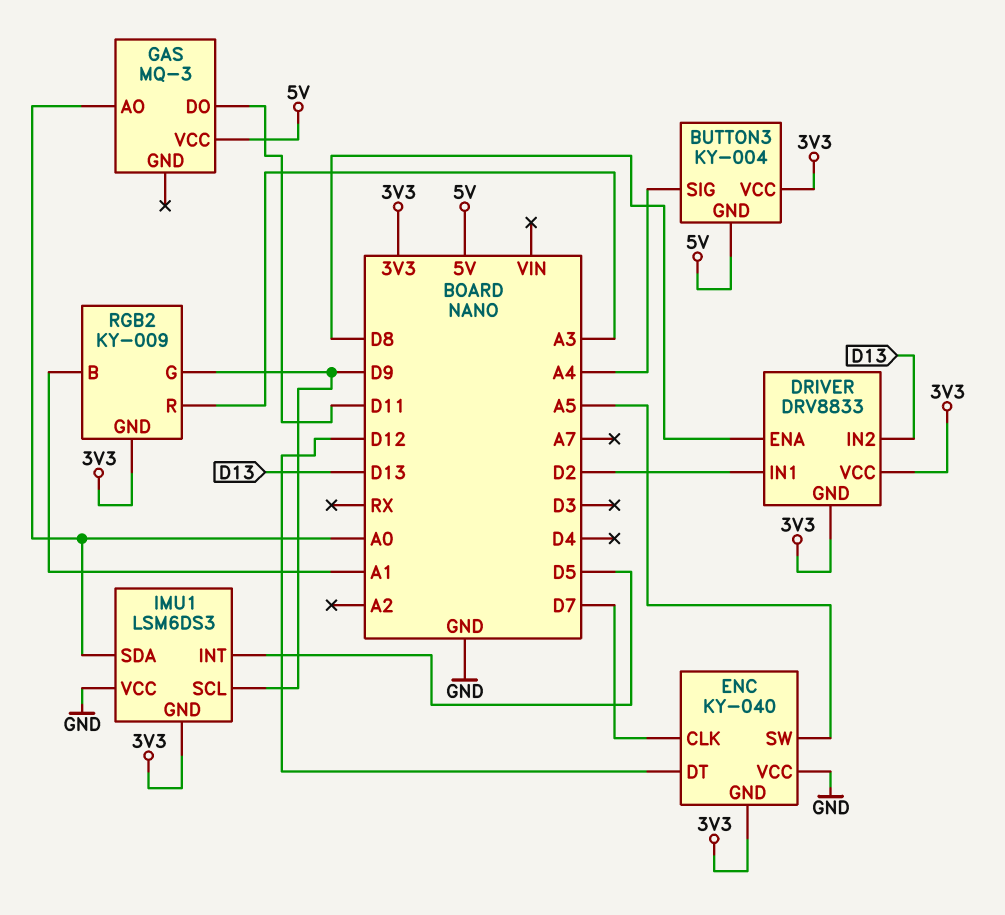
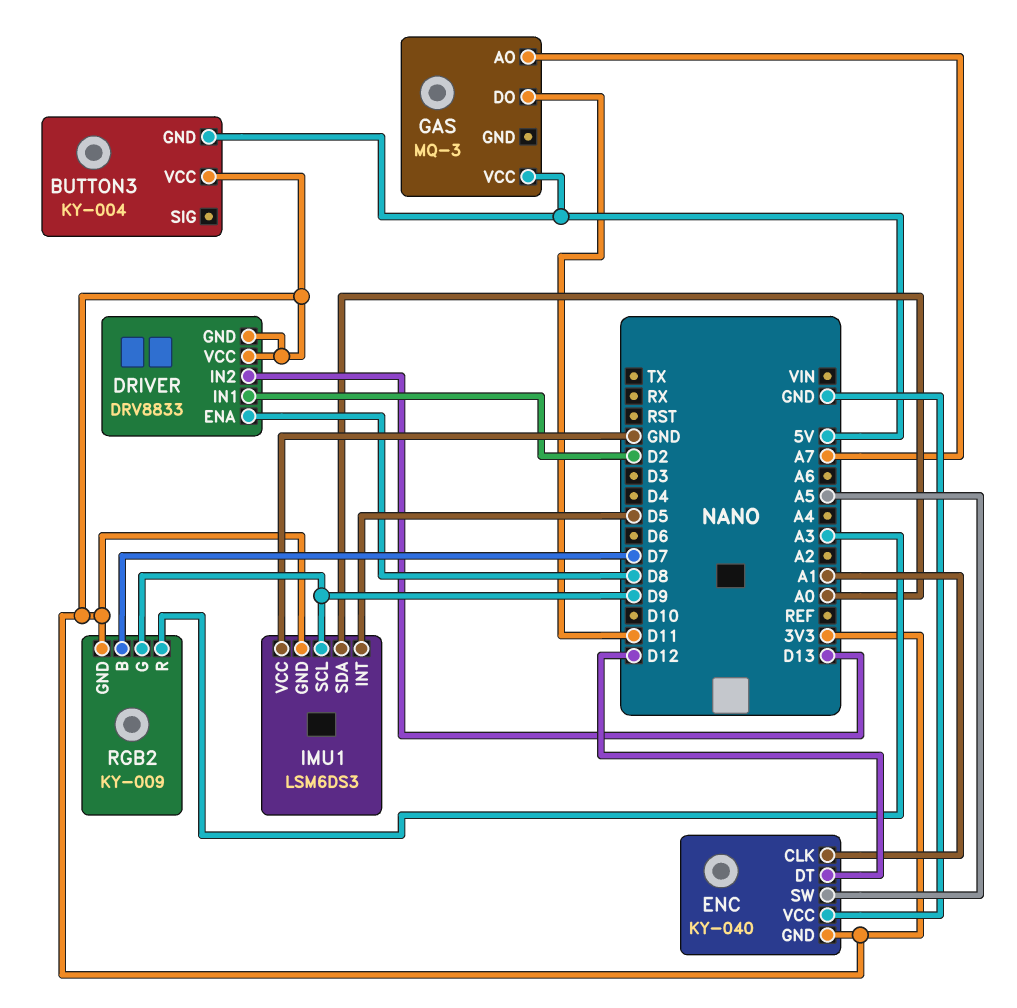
BUTTON3 pin SIG: A4 -> none
ENC pin CLK: D7 -> A1
GAS pin AO: A0 -> A7
RGB2 pin B: A1 -> D7

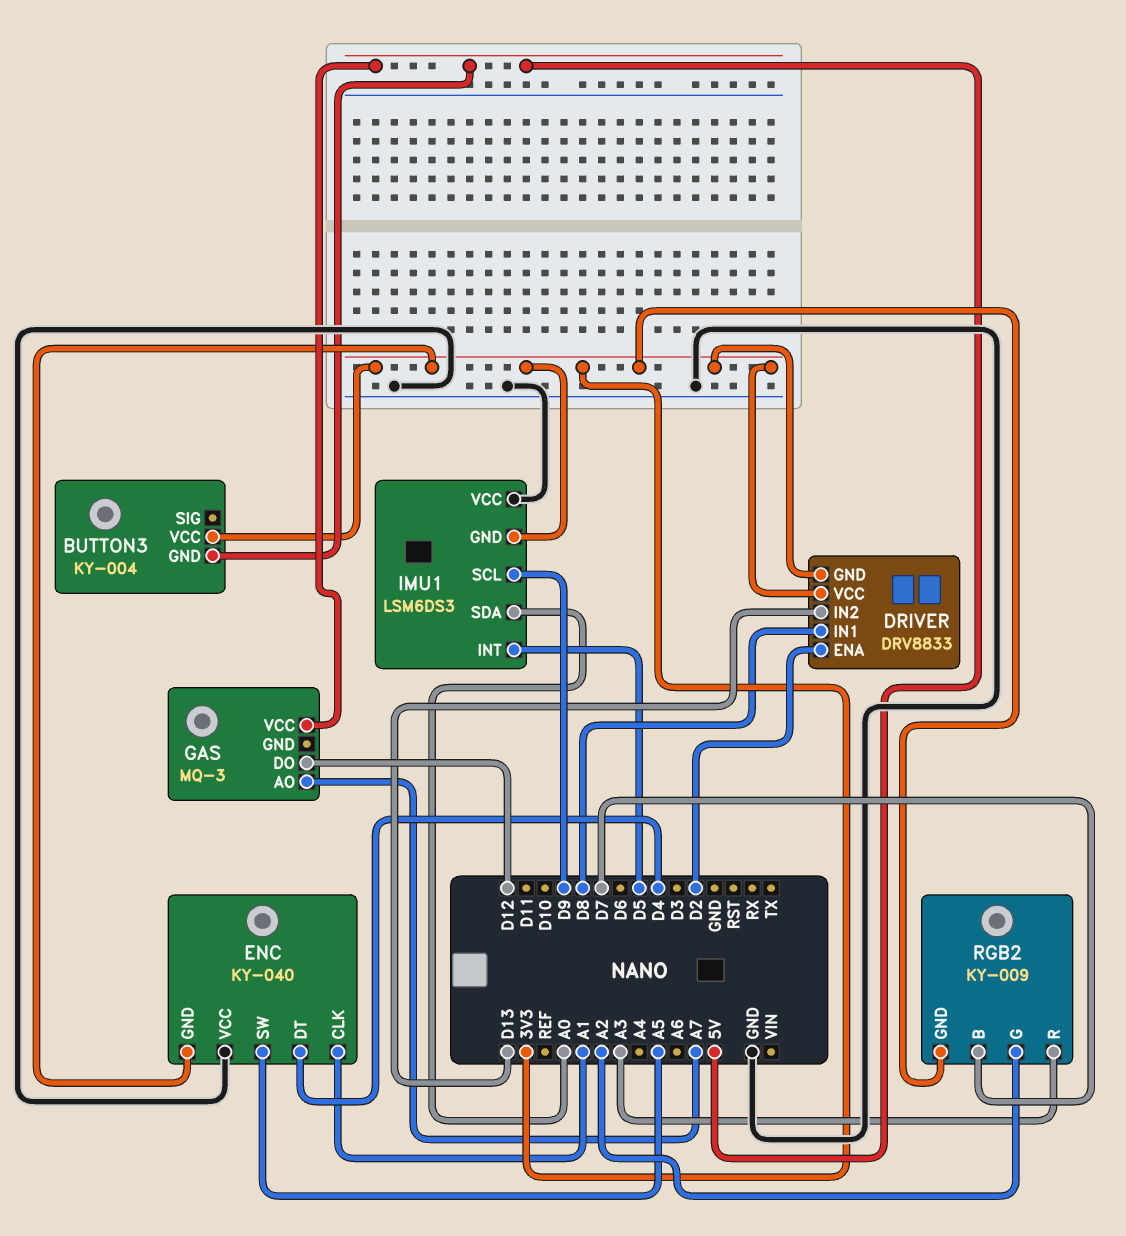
DRIVER pin ENA: D8 -> D2
DRIVER pin IN1: D2 -> D8
ENC pin DT: D12 -> D4
GAS pin DO: D11 -> D12
RGB2 pin G: D9 -> A2

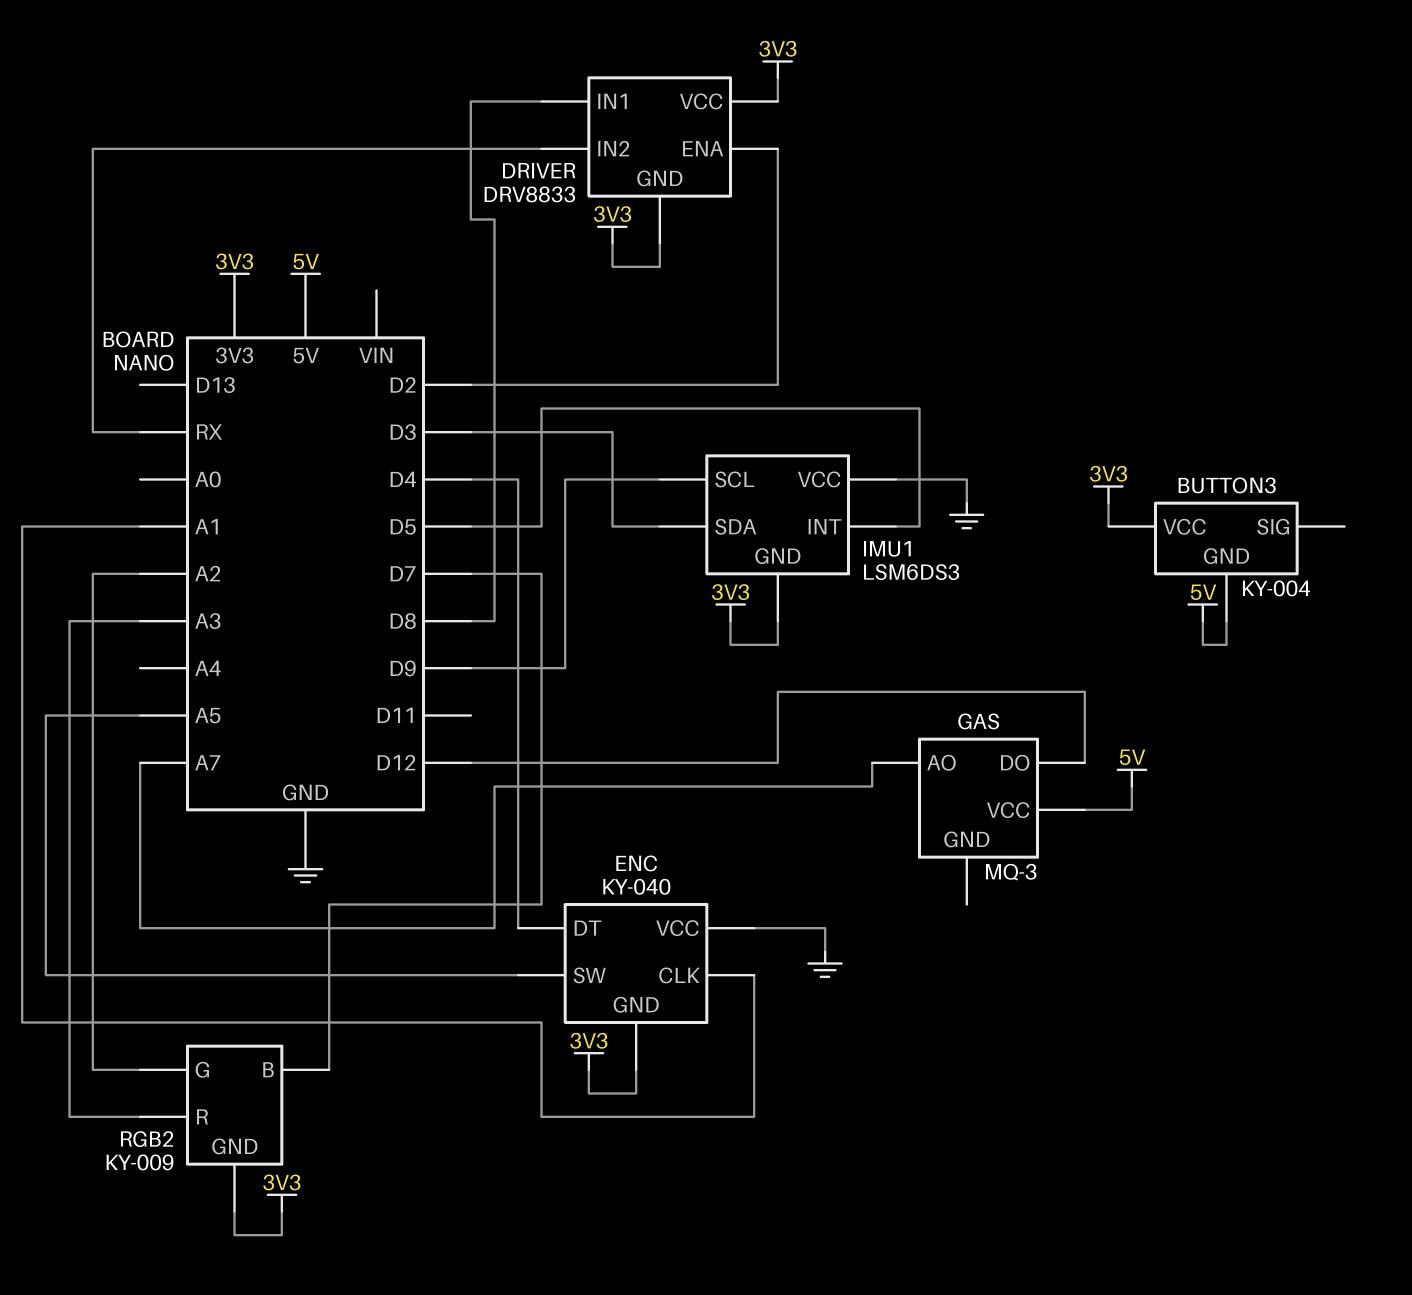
DRIVER pin IN2: D13 -> RX
IMU1 pin SDA: A0 -> D3

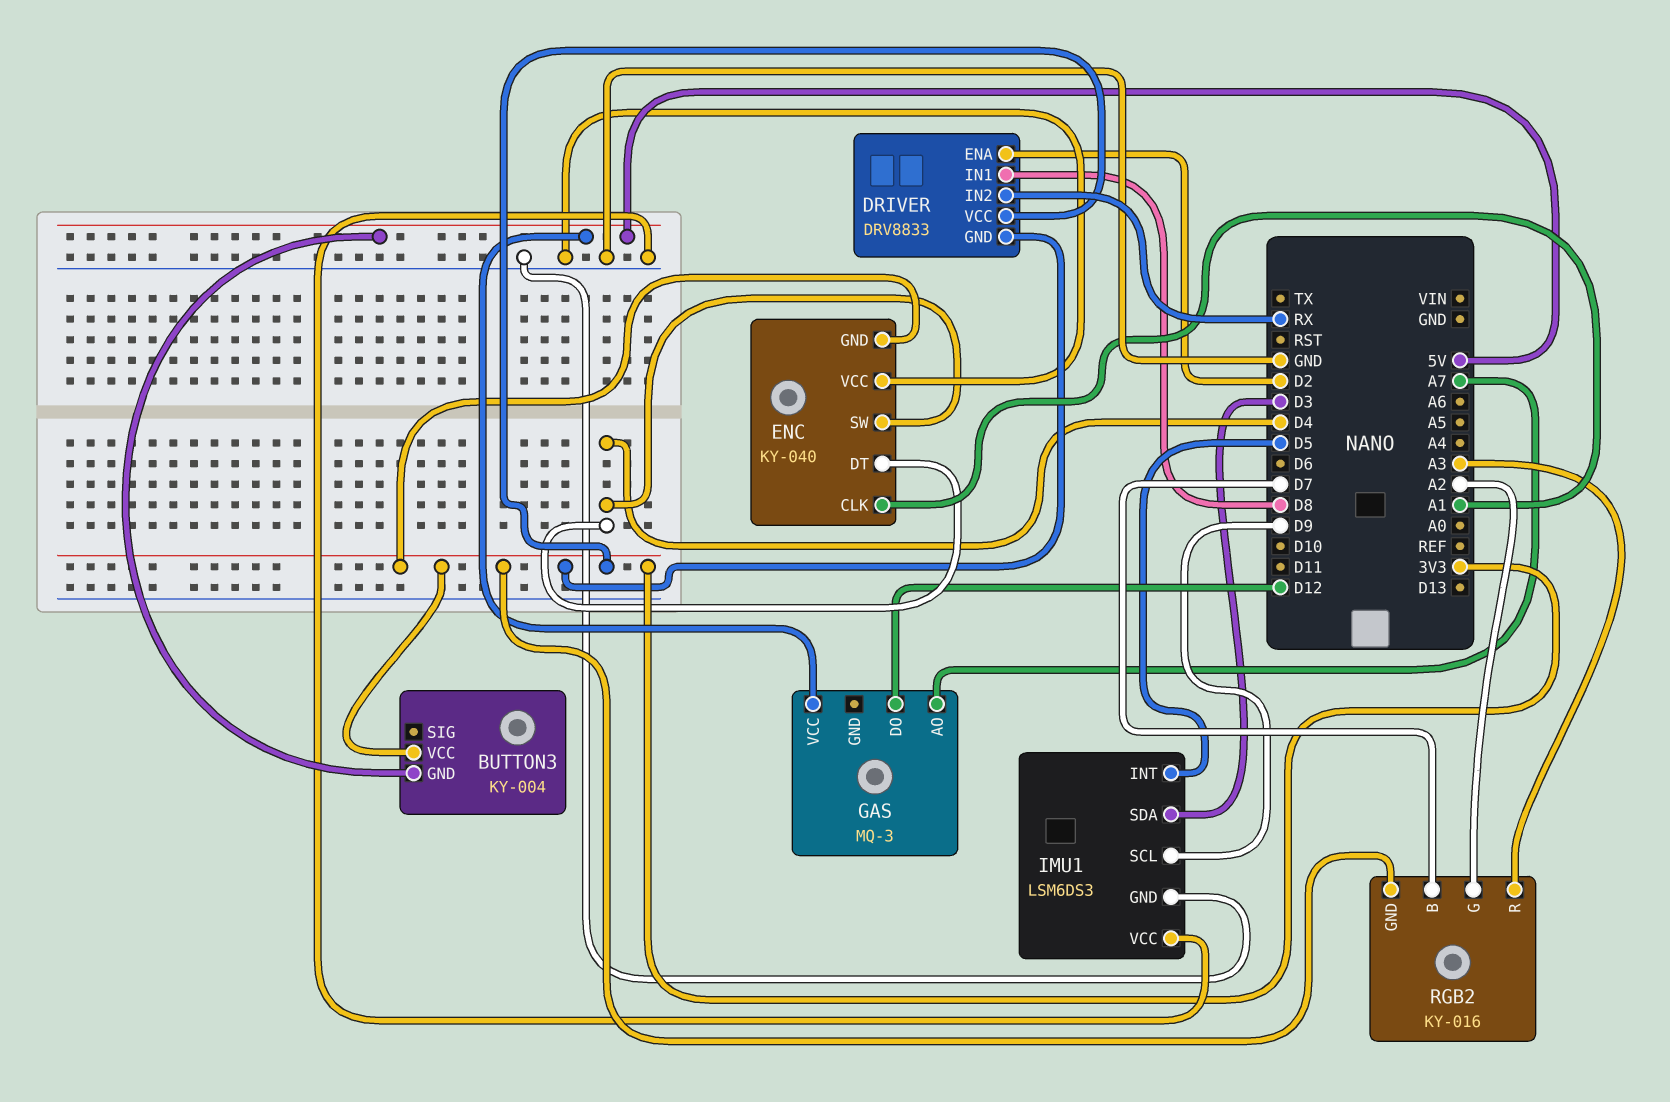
ENC pin SW: A5 -> D4
IMU1 pin GND: 3V3 -> GND
RGB2: KY-009 -> KY-016

